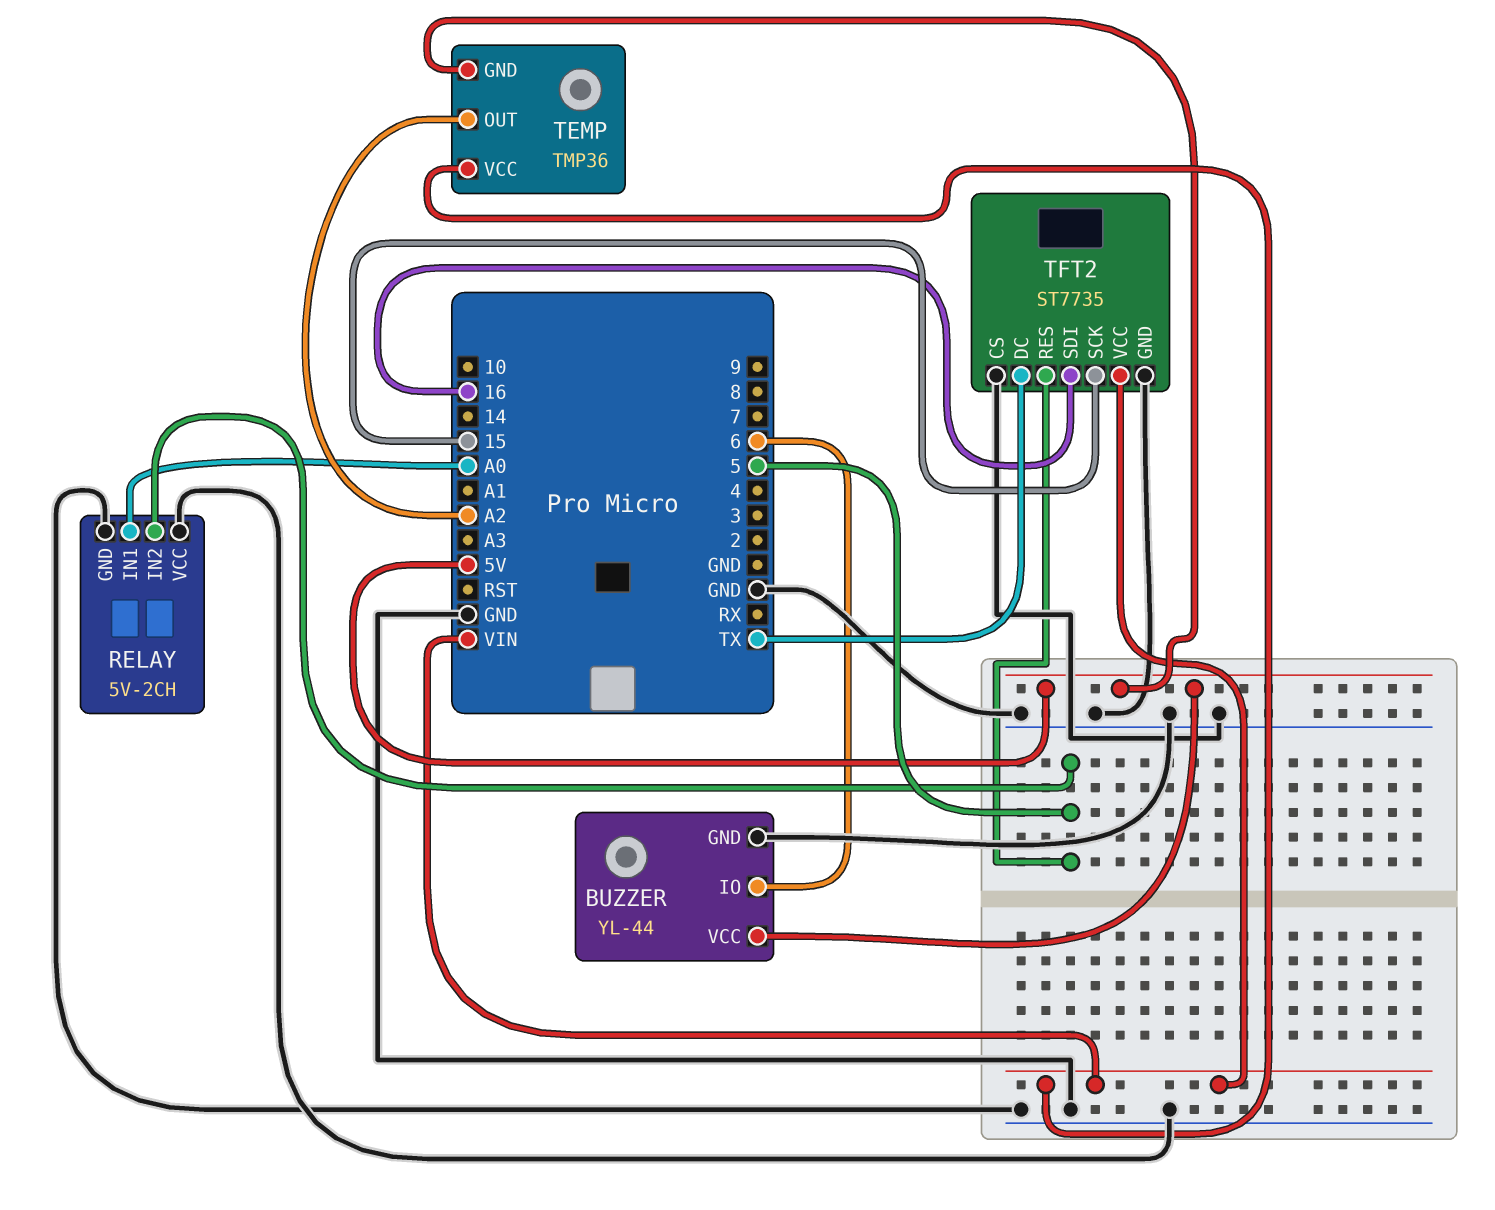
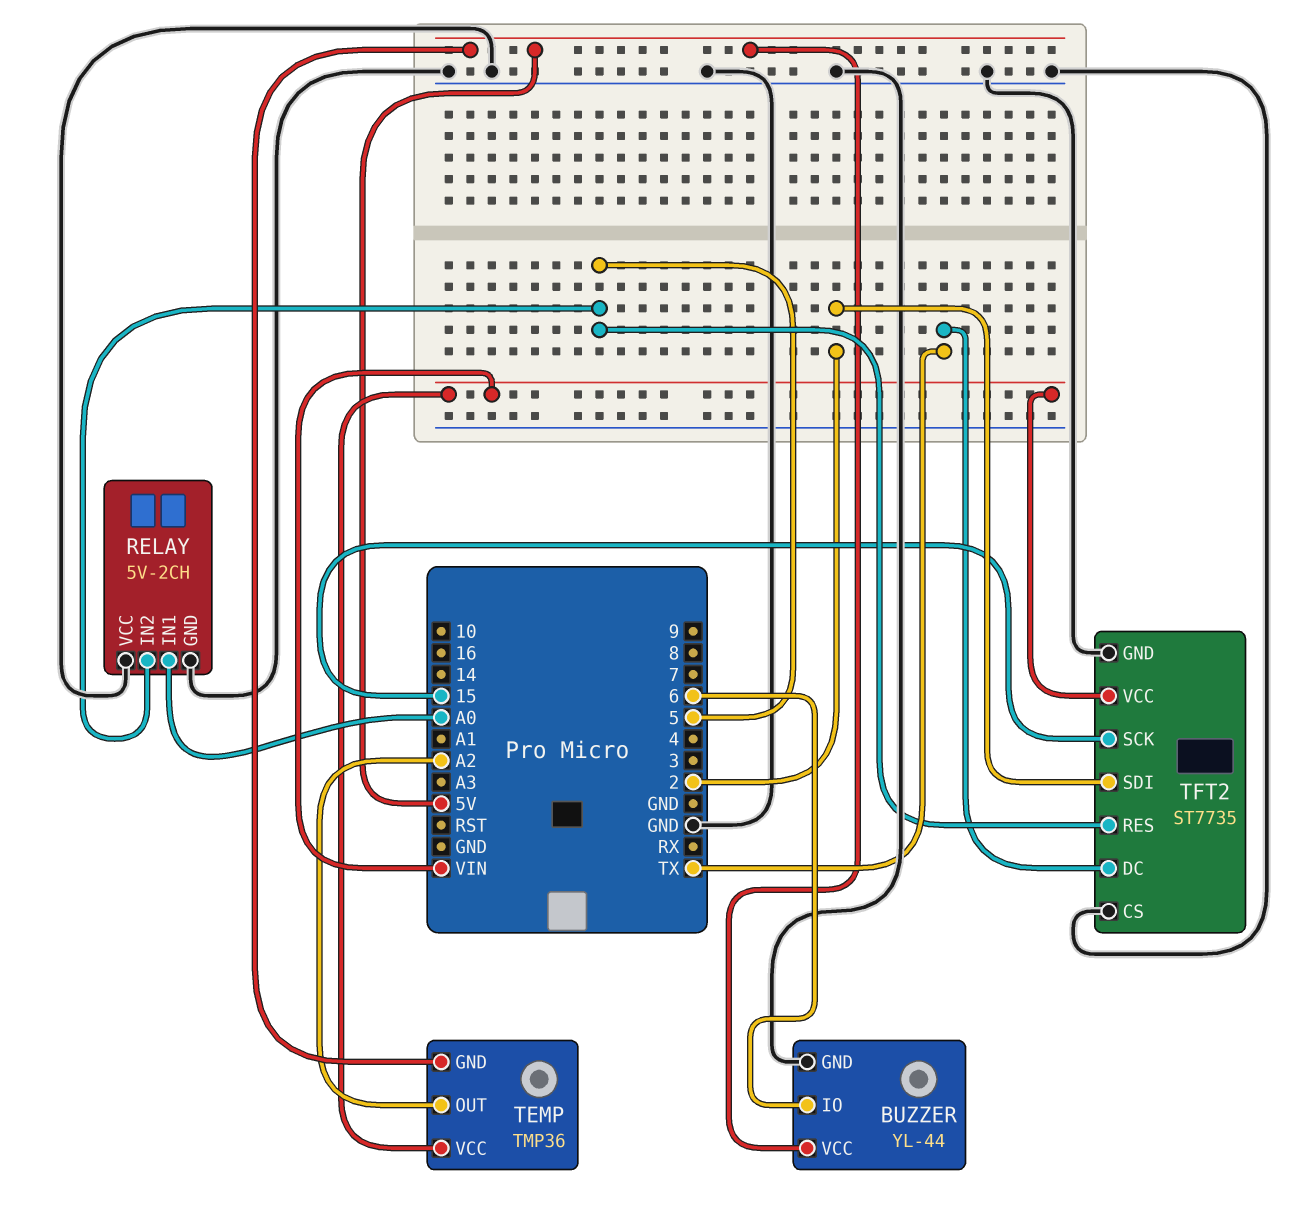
TFT2 pin SDI: 16 -> 2

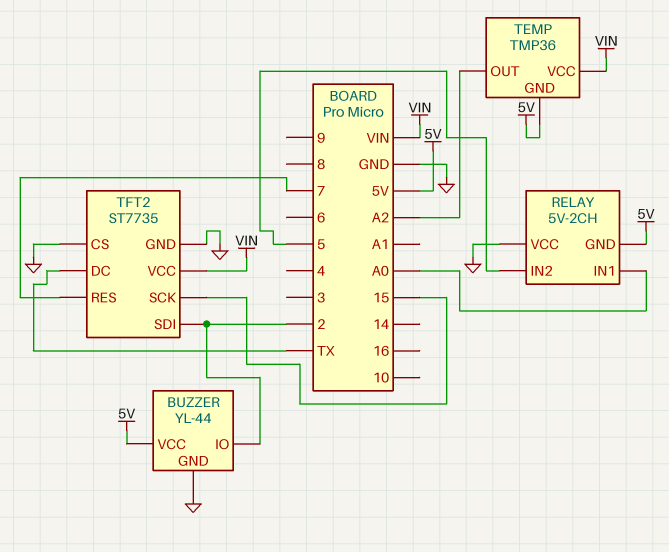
BUZZER pin IO: 6 -> 2
RELAY pin GND: GND -> 5V
TFT2 pin RES: 5 -> 7

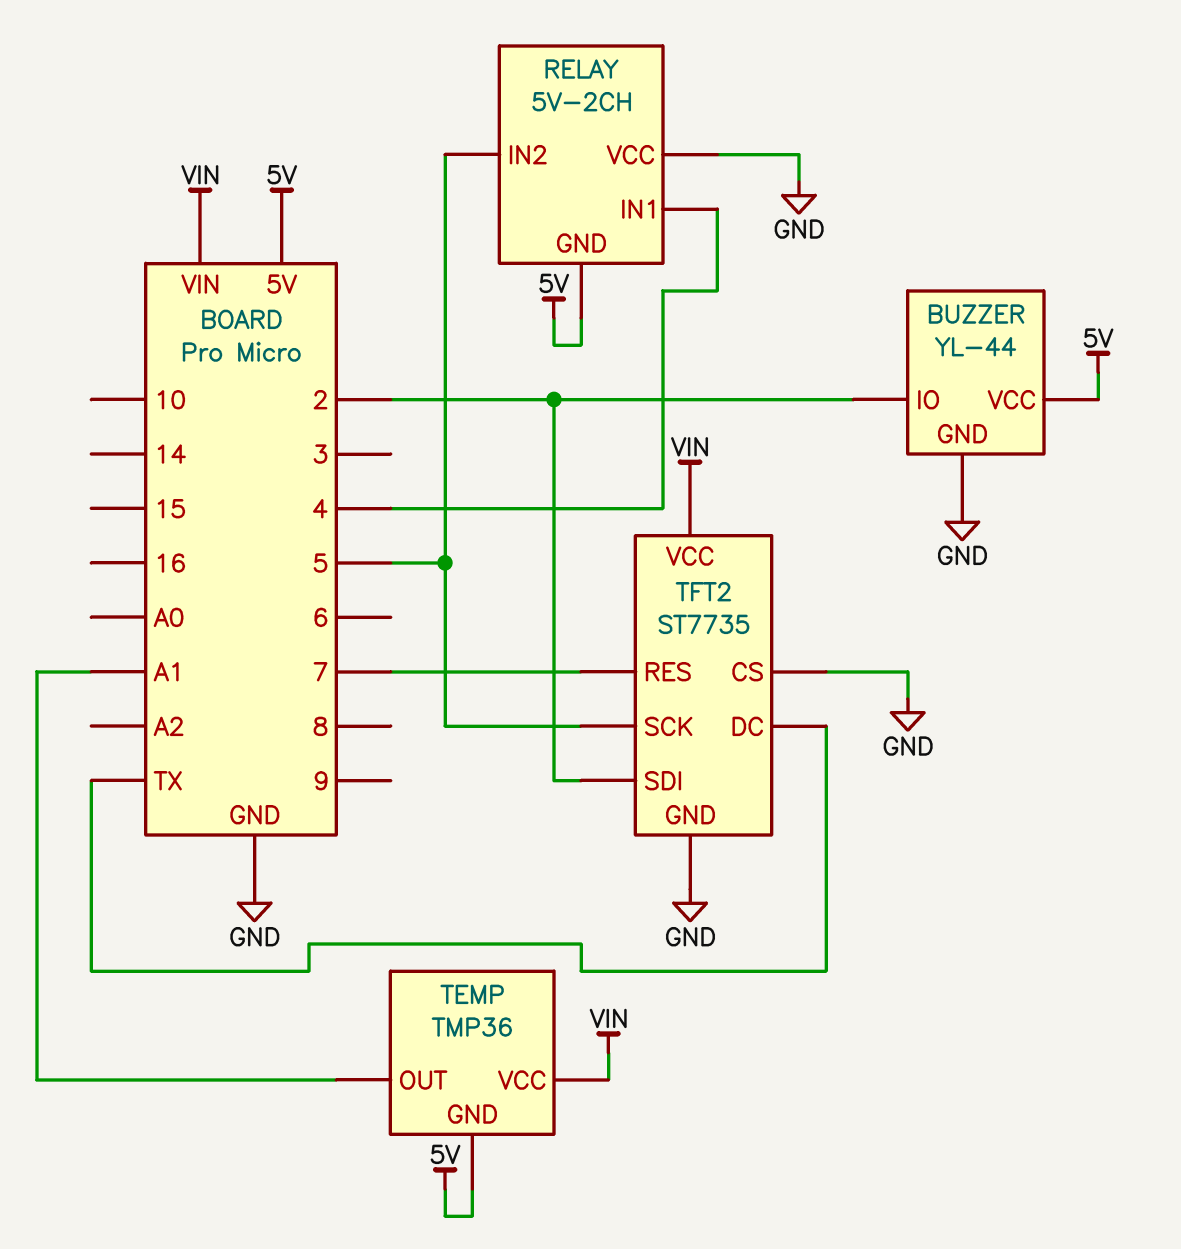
RELAY pin IN1: A0 -> 4
TEMP pin OUT: A2 -> A1
TFT2 pin SCK: 15 -> 5

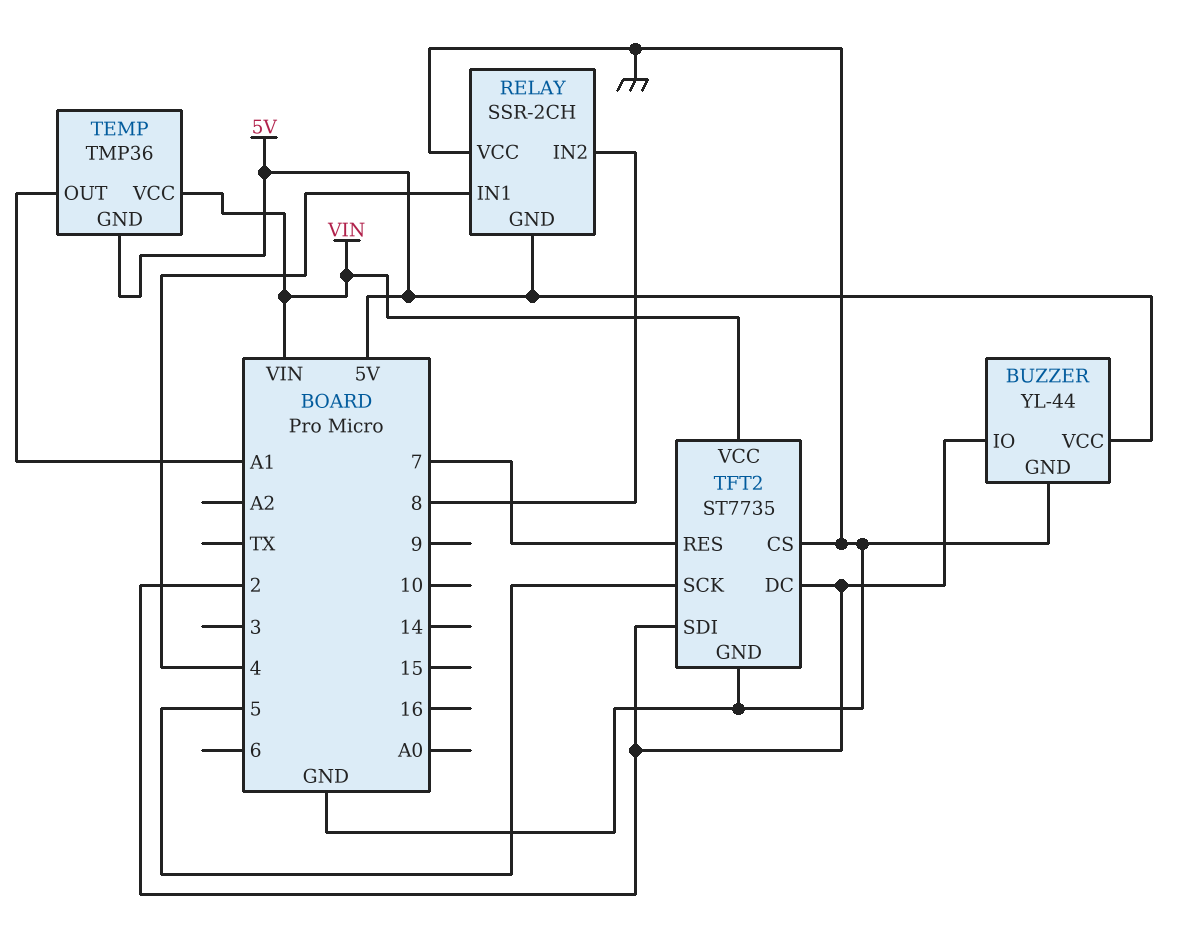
RELAY: 5V-2CH -> SSR-2CH
RELAY pin IN2: 5 -> 8
TFT2 pin DC: TX -> 2

